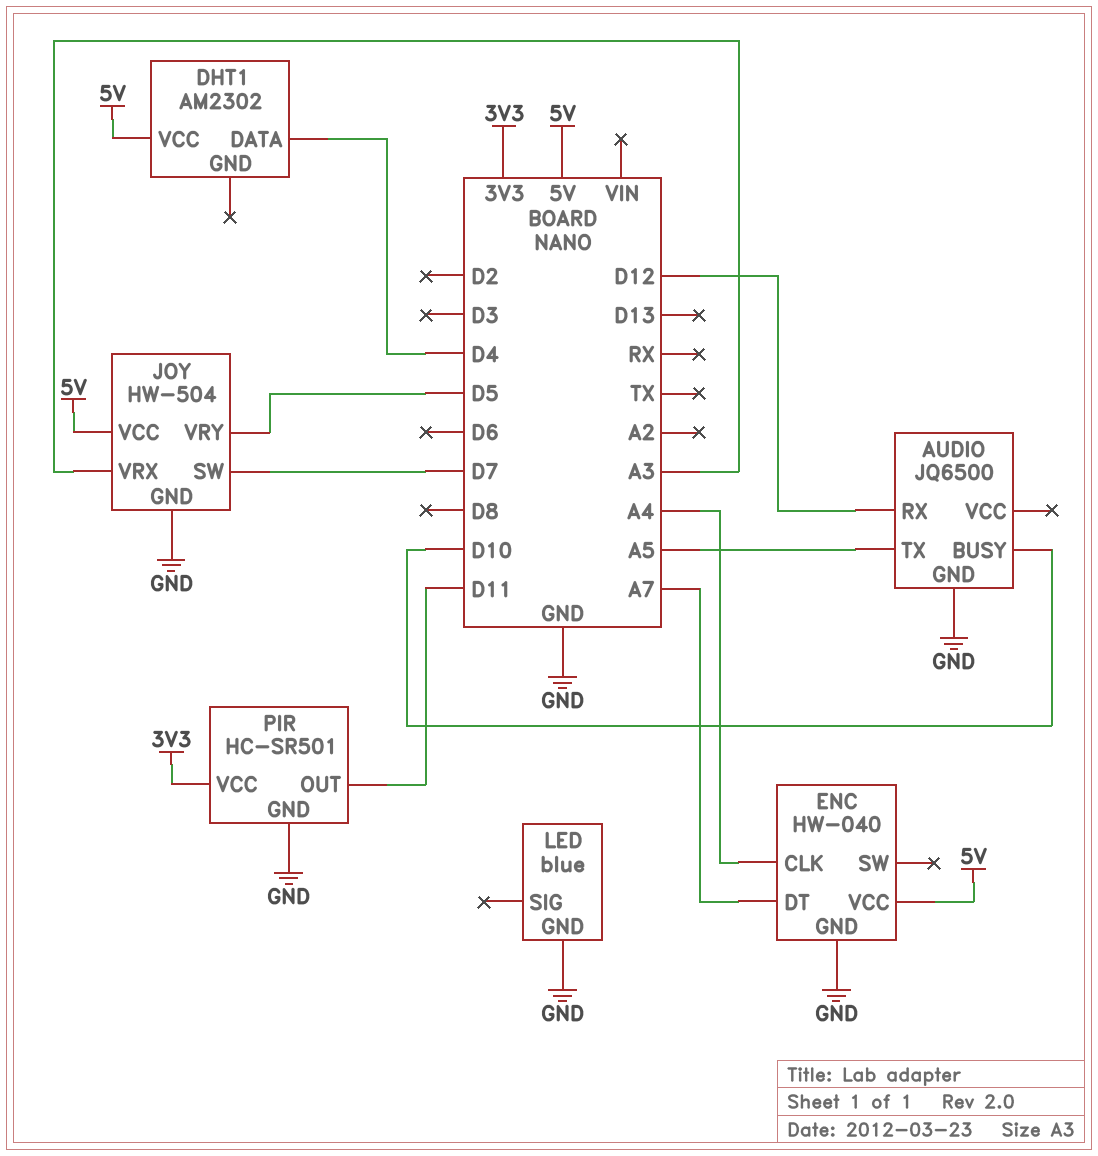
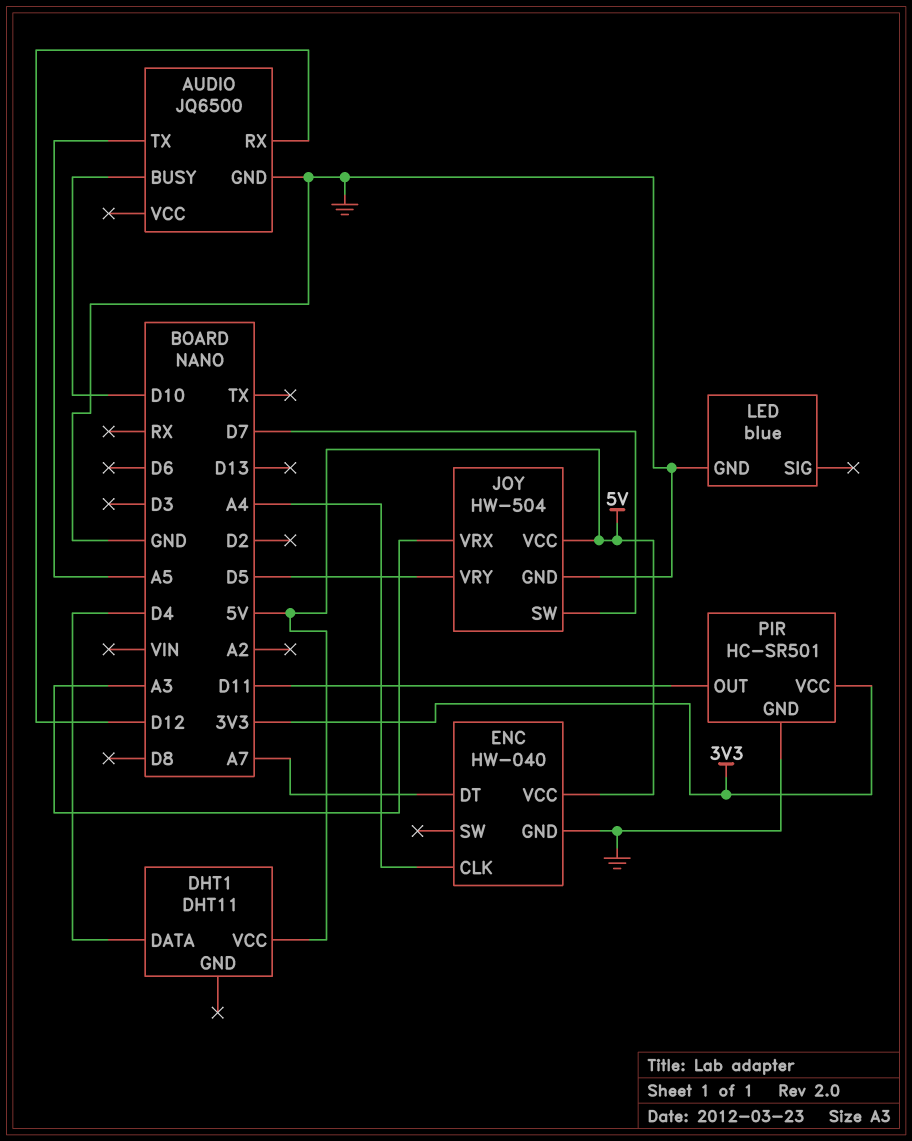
DHT1: AM2302 -> DHT11

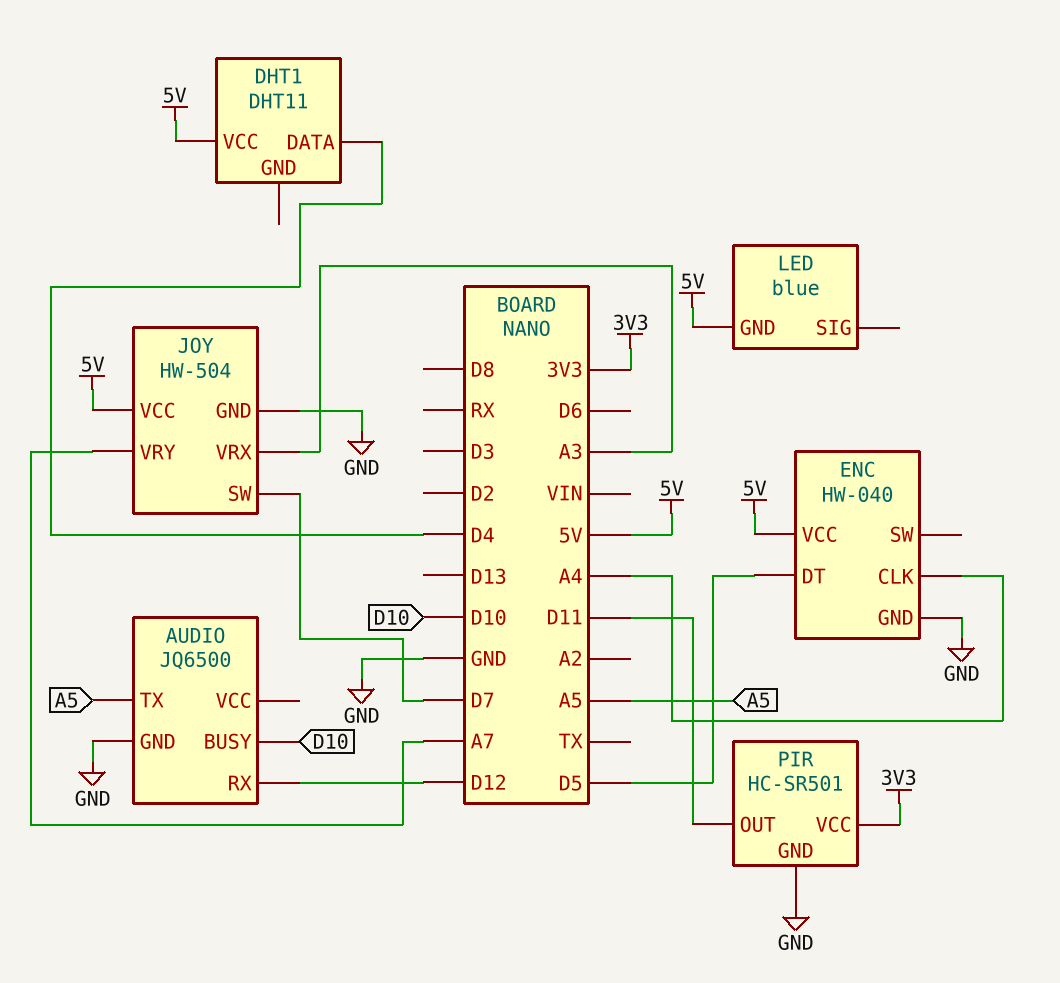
ENC pin DT: A7 -> D5
JOY pin VRY: D5 -> A7
LED pin GND: GND -> 5V

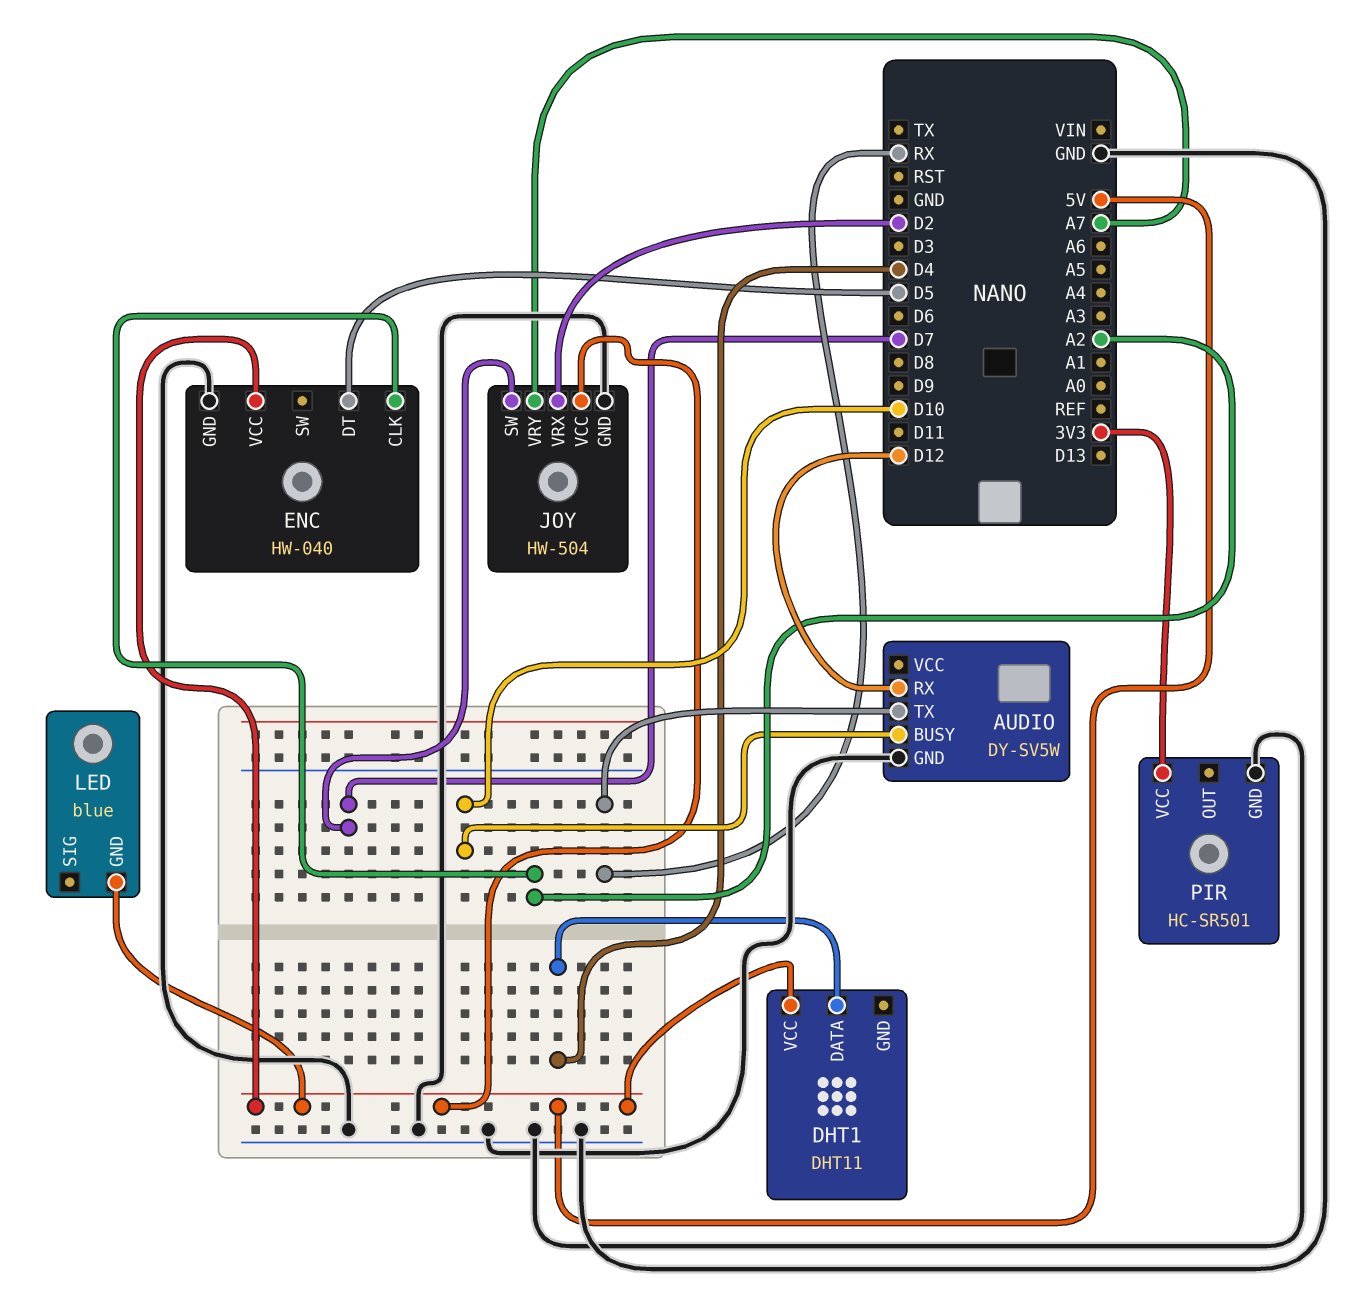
AUDIO: JQ6500 -> DY-SV5W
AUDIO pin TX: A5 -> RX
ENC pin CLK: A4 -> A2
JOY pin VRX: A3 -> D2
PIR pin OUT: D11 -> none

